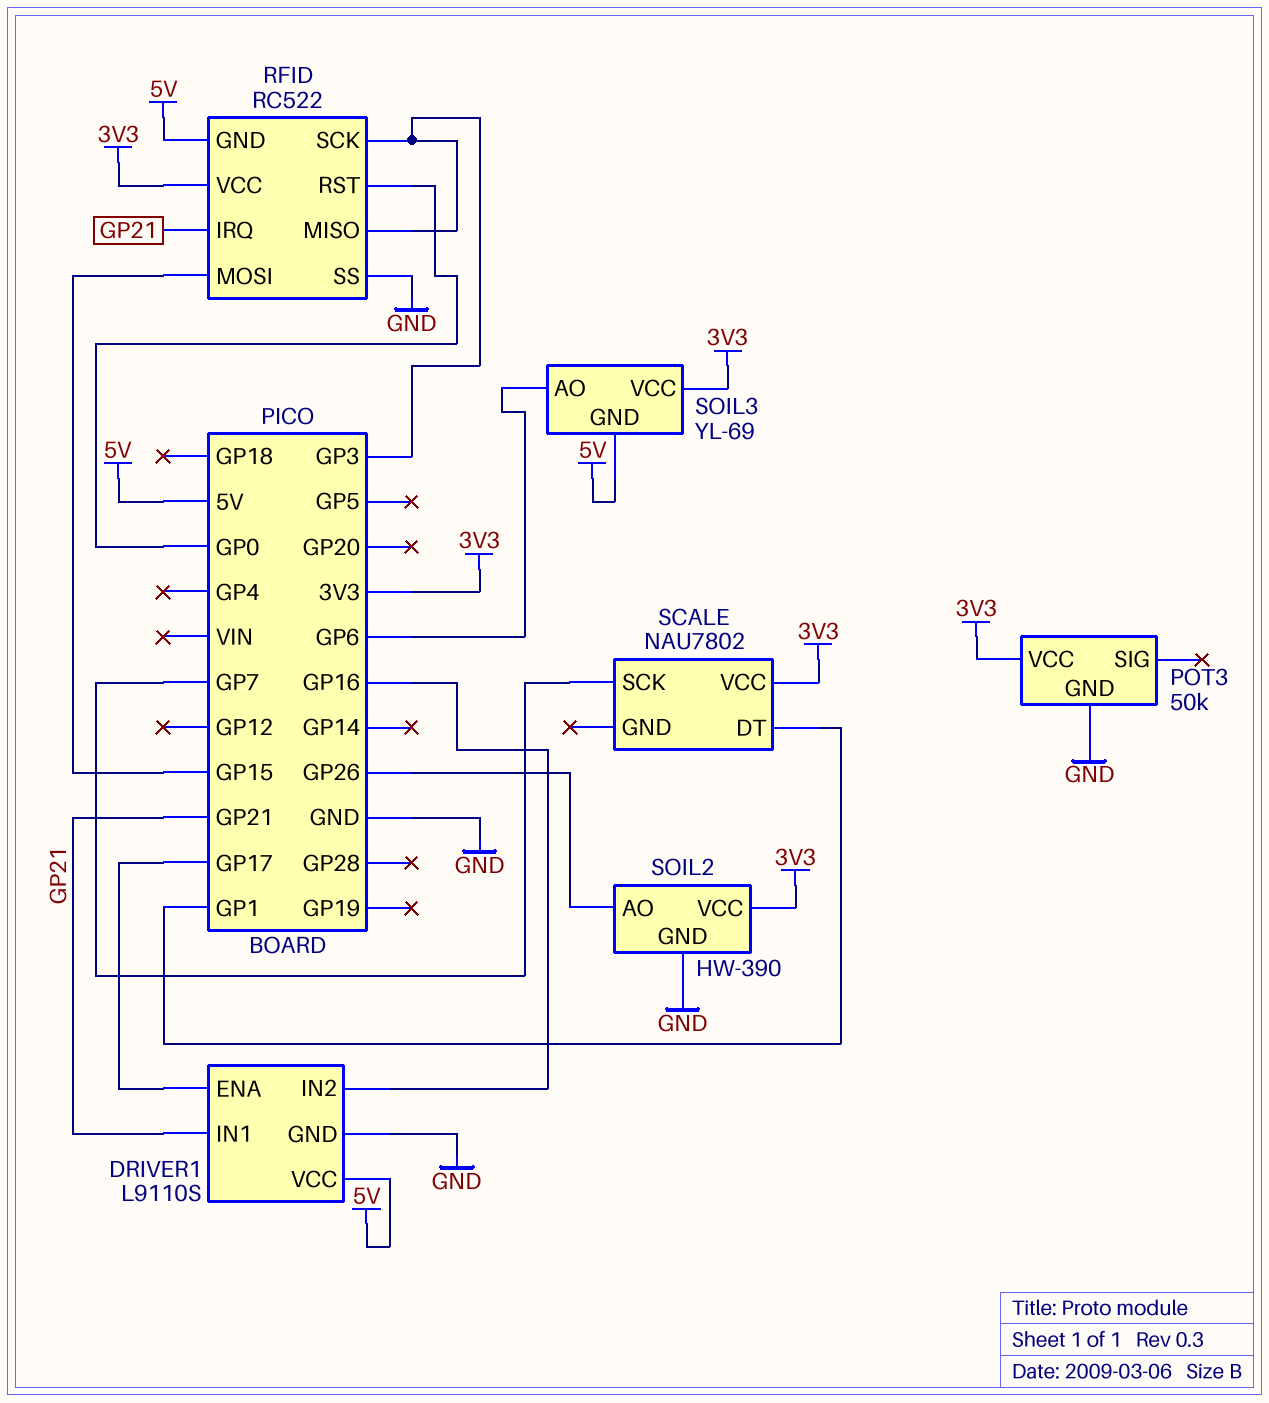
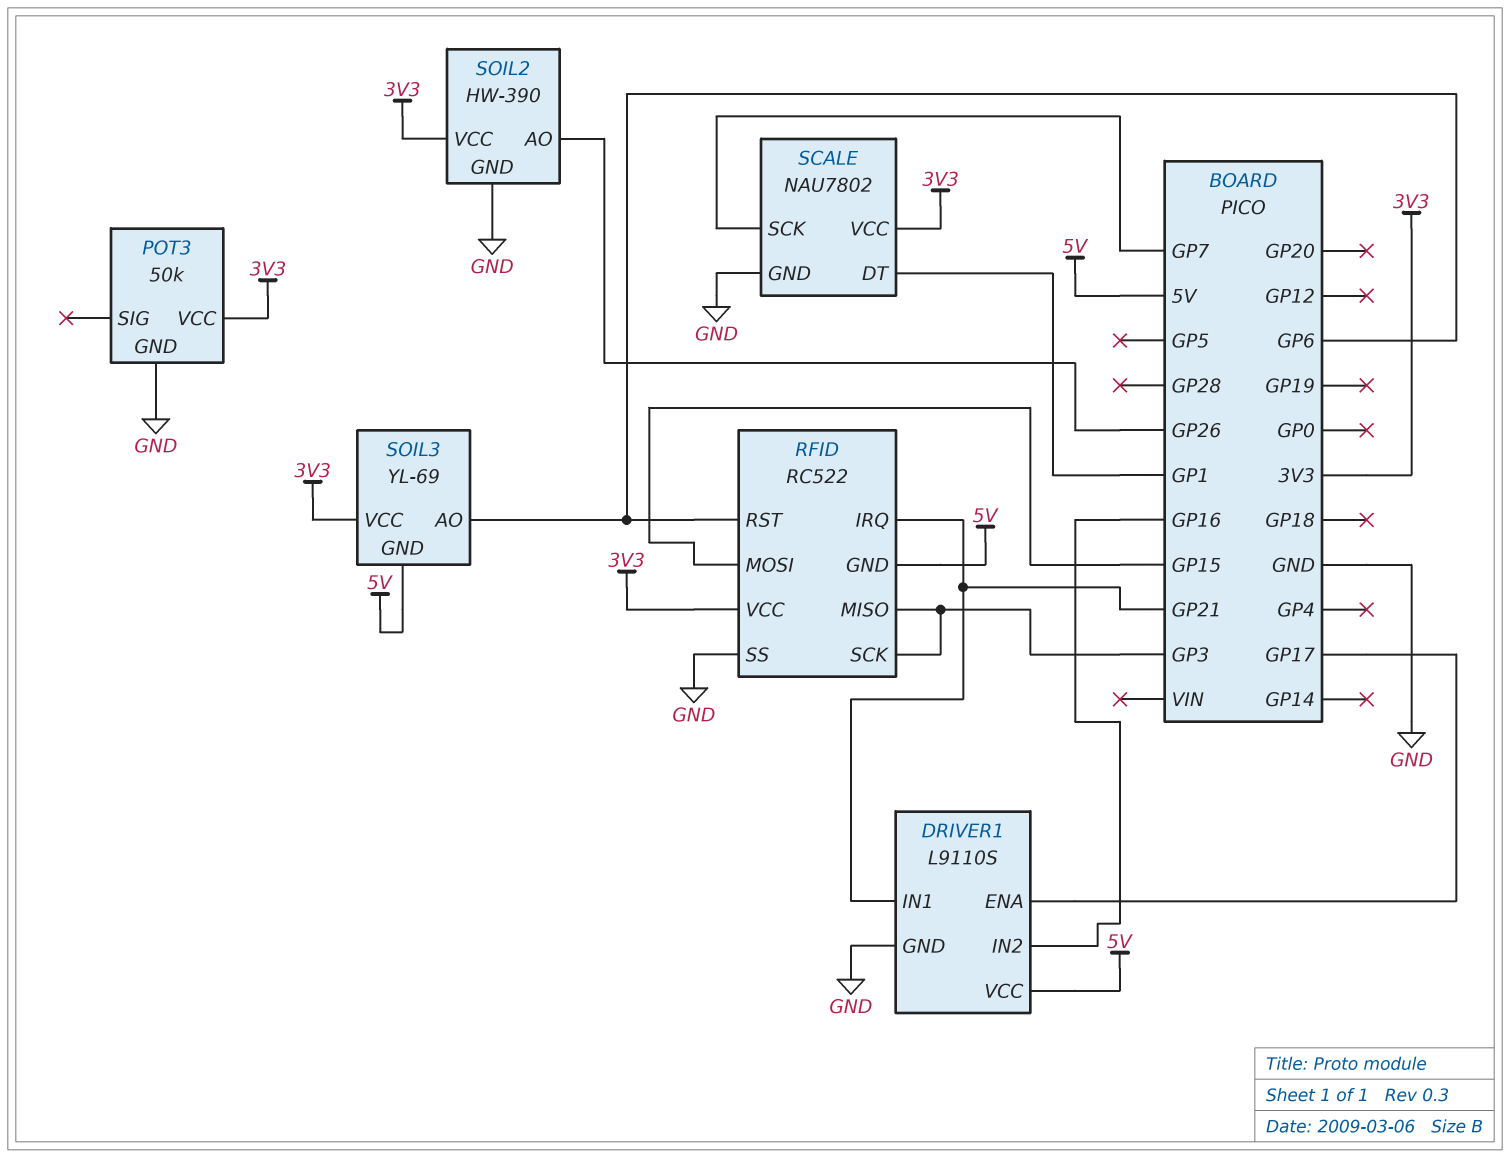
RFID pin RST: GP0 -> GP6
SCALE pin GND: none -> GND

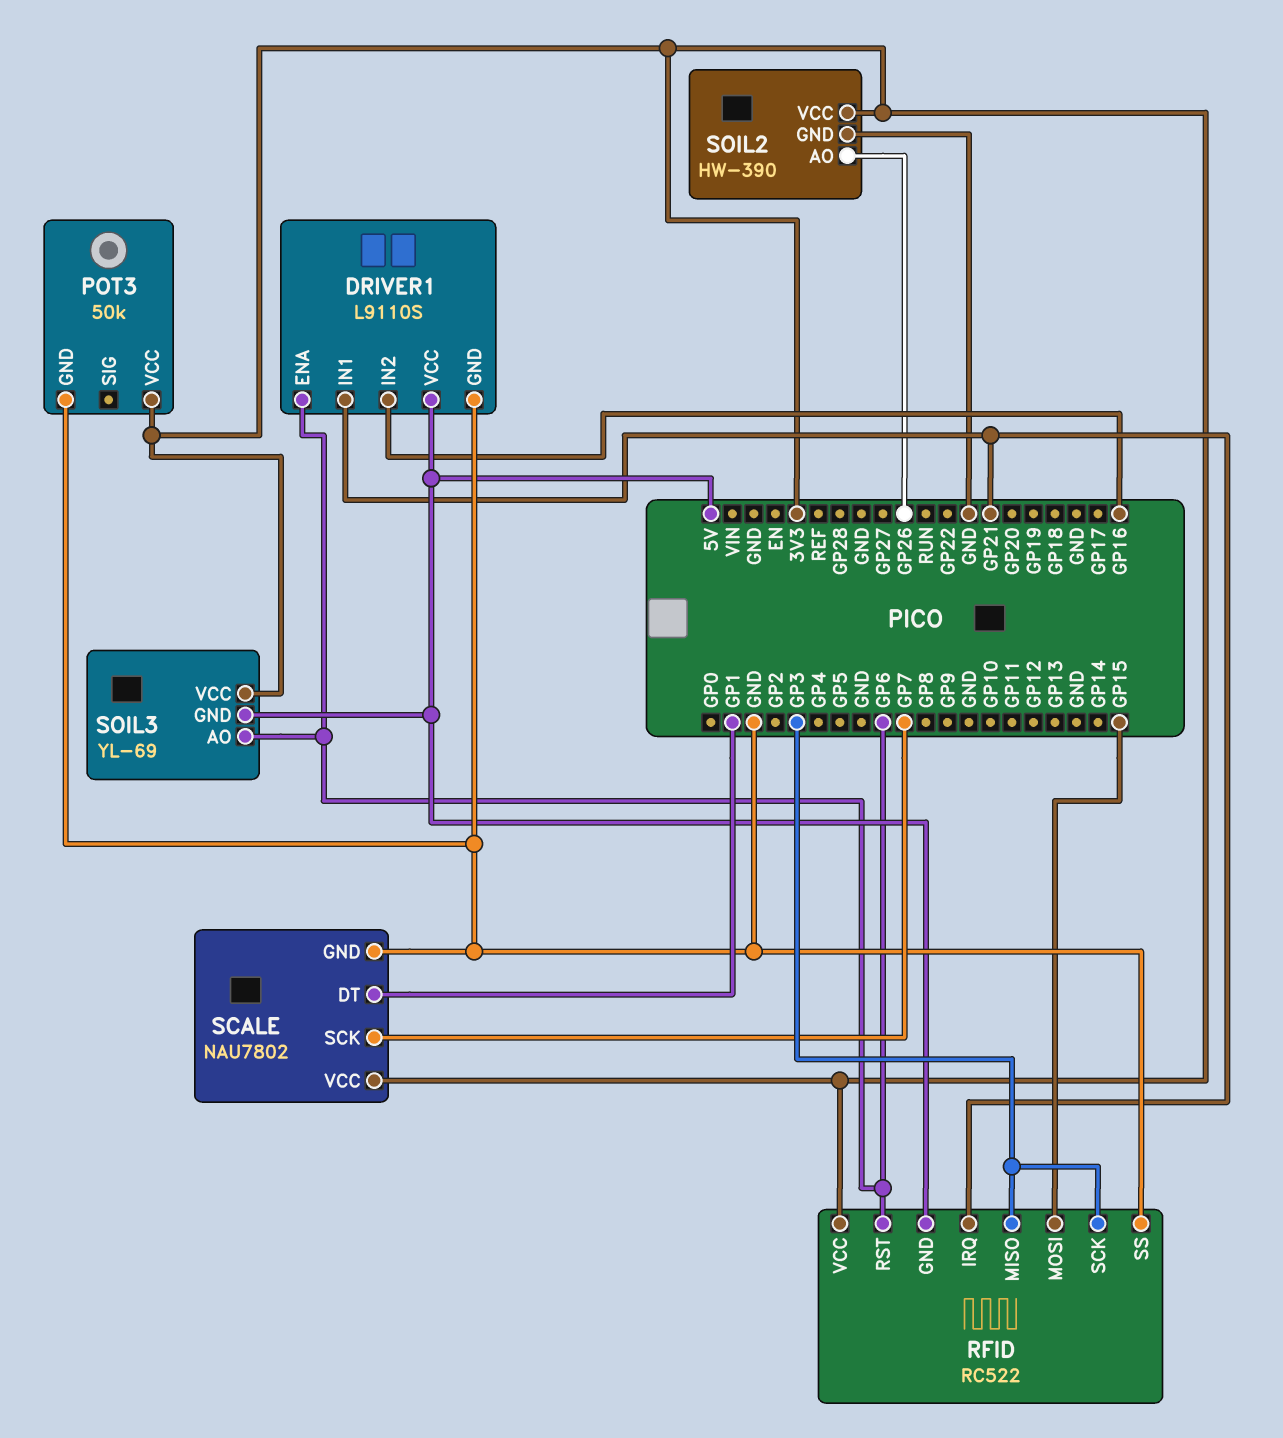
DRIVER1 pin ENA: GP17 -> GP6

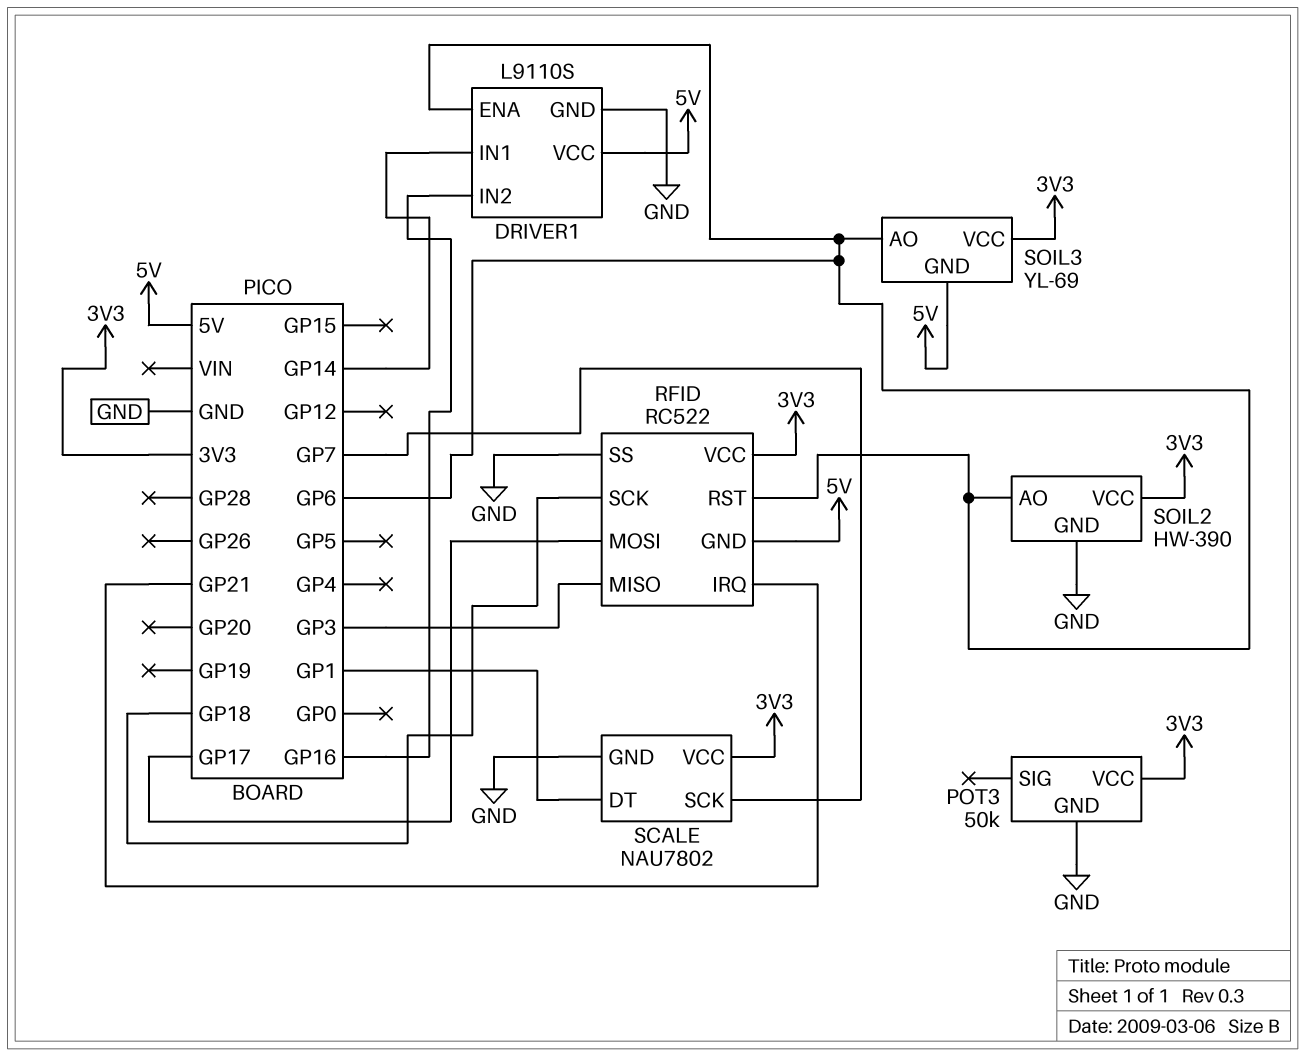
DRIVER1 pin IN1: GP21 -> GP14
RFID pin MOSI: GP15 -> GP17
RFID pin SCK: GP3 -> GP18
SOIL2 pin AO: GP26 -> GP6

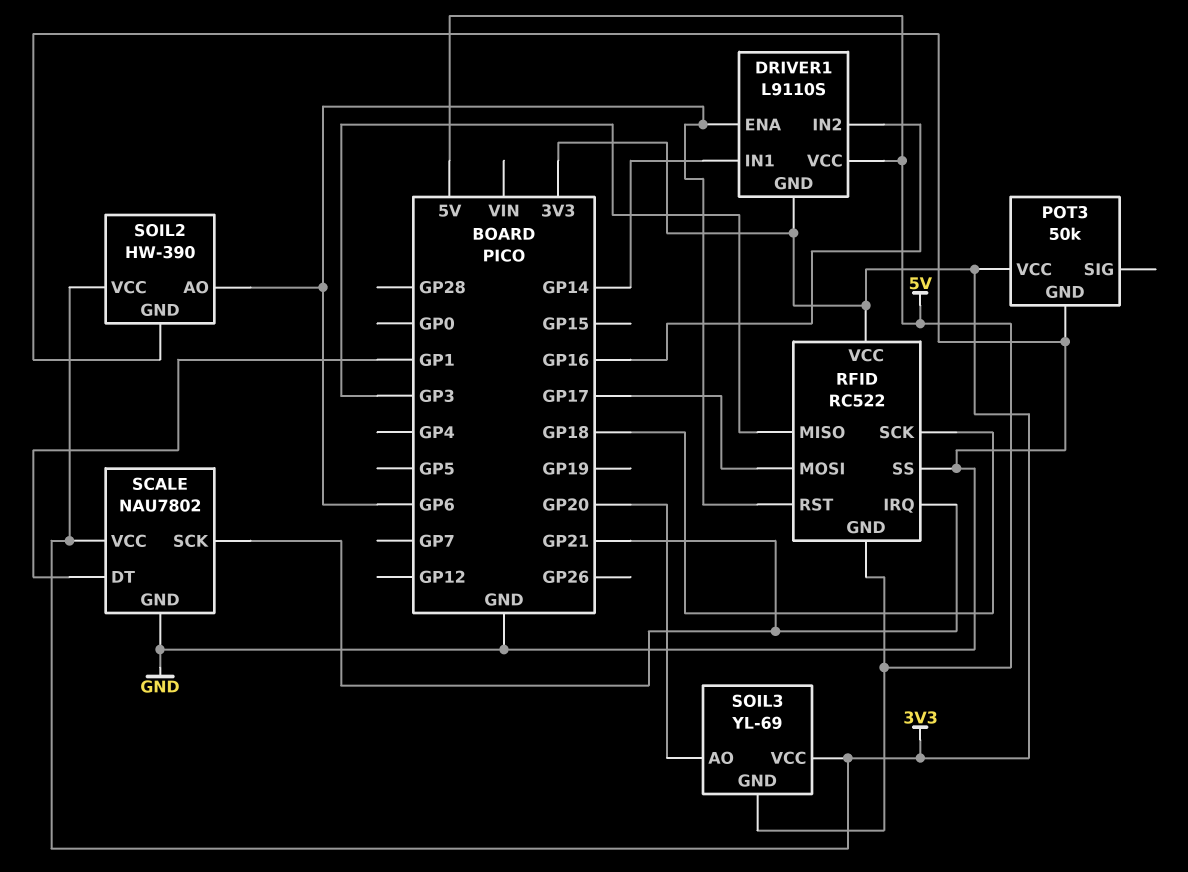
DRIVER1 pin GND: GND -> 3V3
SCALE pin SCK: GP7 -> GP21
SOIL3 pin AO: GP6 -> GP20

